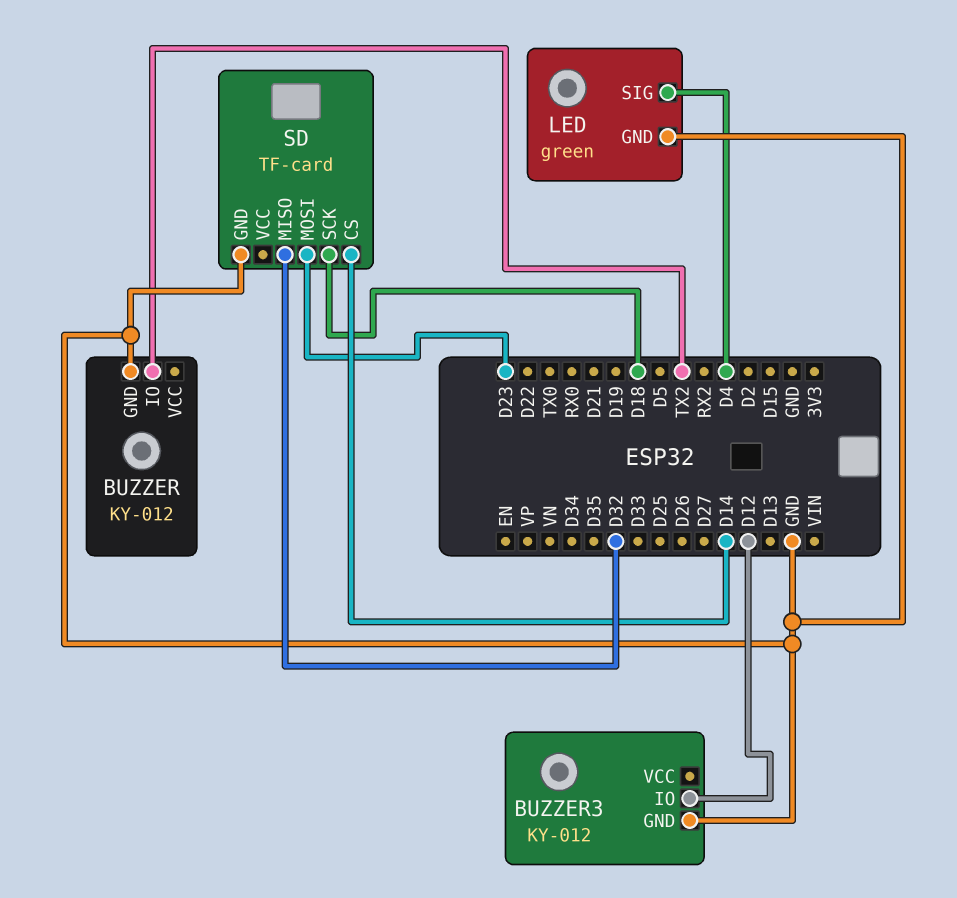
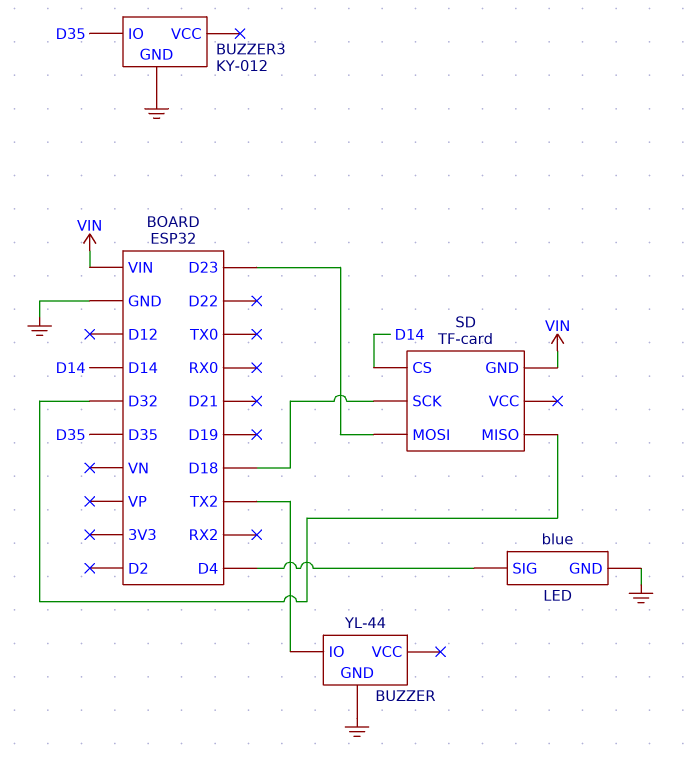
BUZZER: KY-012 -> YL-44
BUZZER3 pin IO: D12 -> D35
LED: green -> blue
SD pin GND: GND -> VIN

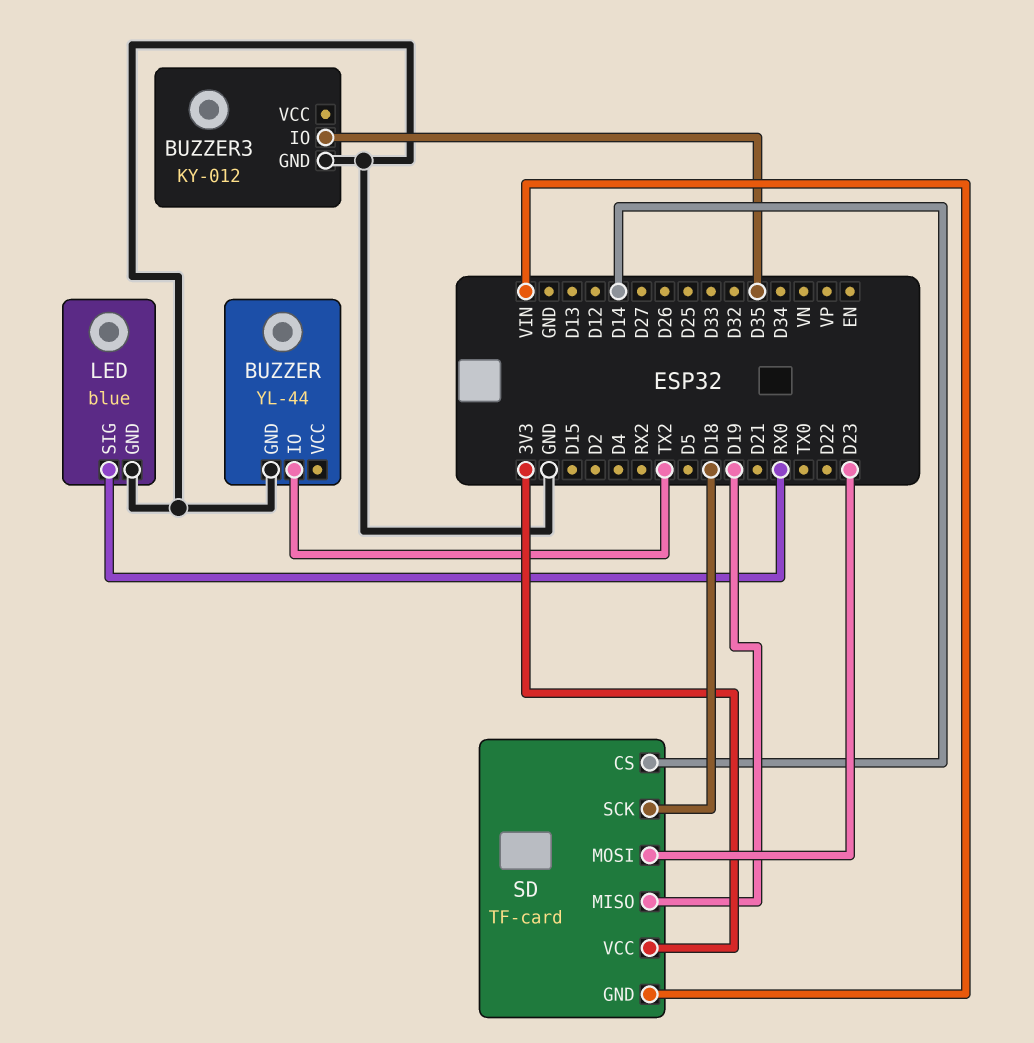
LED pin SIG: D4 -> RX0
SD pin MISO: D32 -> D19
SD pin VCC: none -> 3V3

